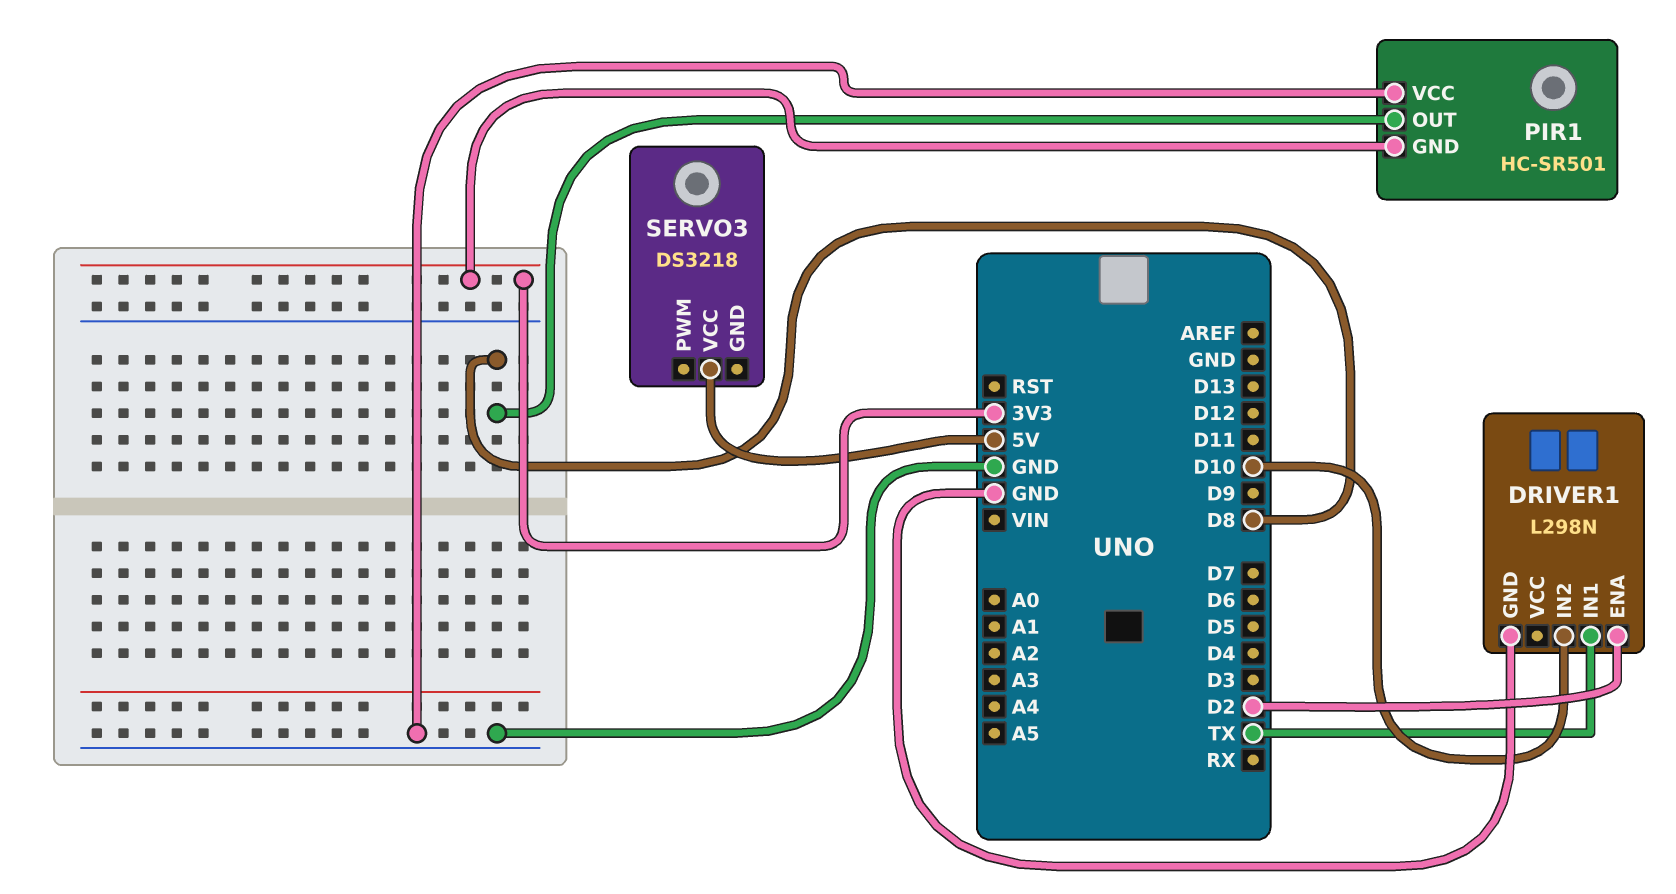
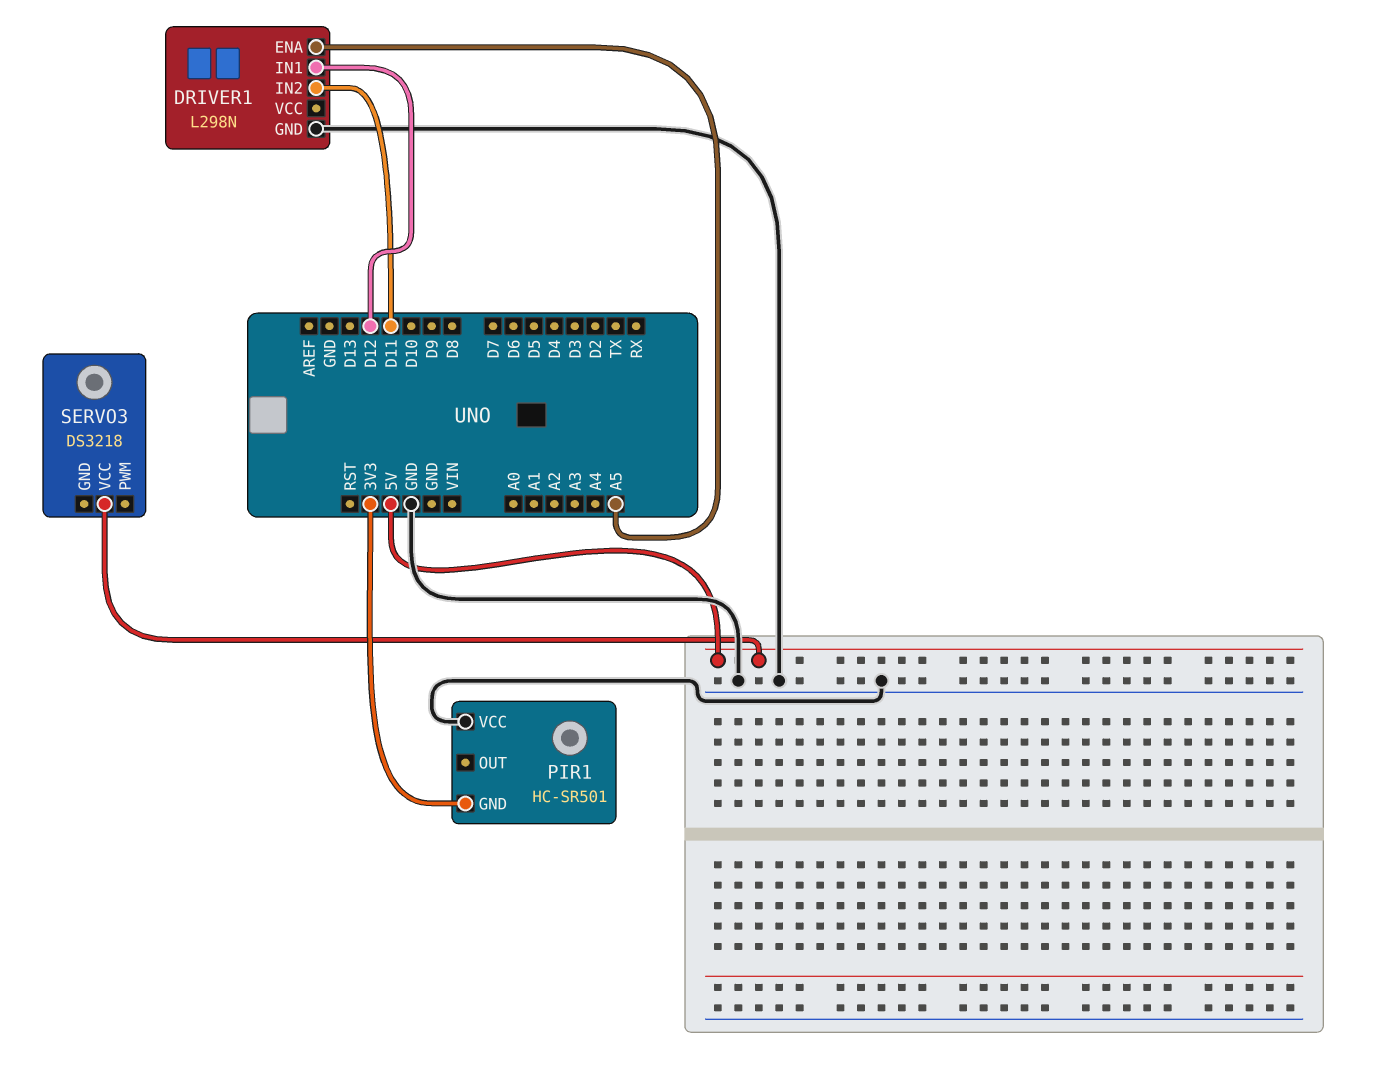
DRIVER1 pin ENA: D2 -> A5
DRIVER1 pin IN1: TX -> D12
DRIVER1 pin IN2: D10 -> D11
PIR1 pin OUT: D8 -> none

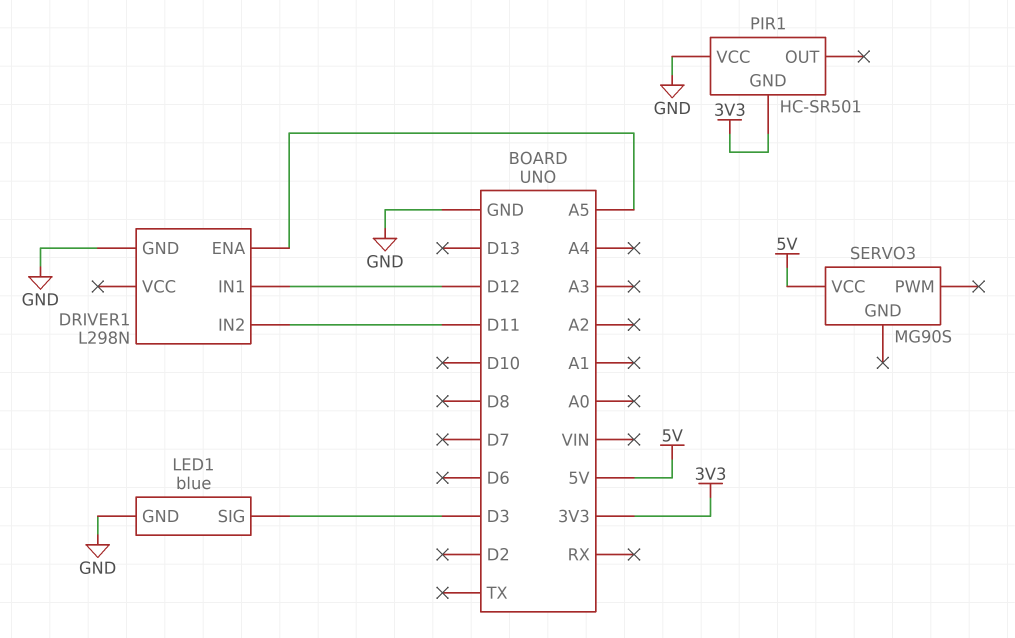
LED1: none -> blue
LED1 pin GND: none -> GND
LED1 pin SIG: none -> D3
SERVO3: DS3218 -> MG90S

